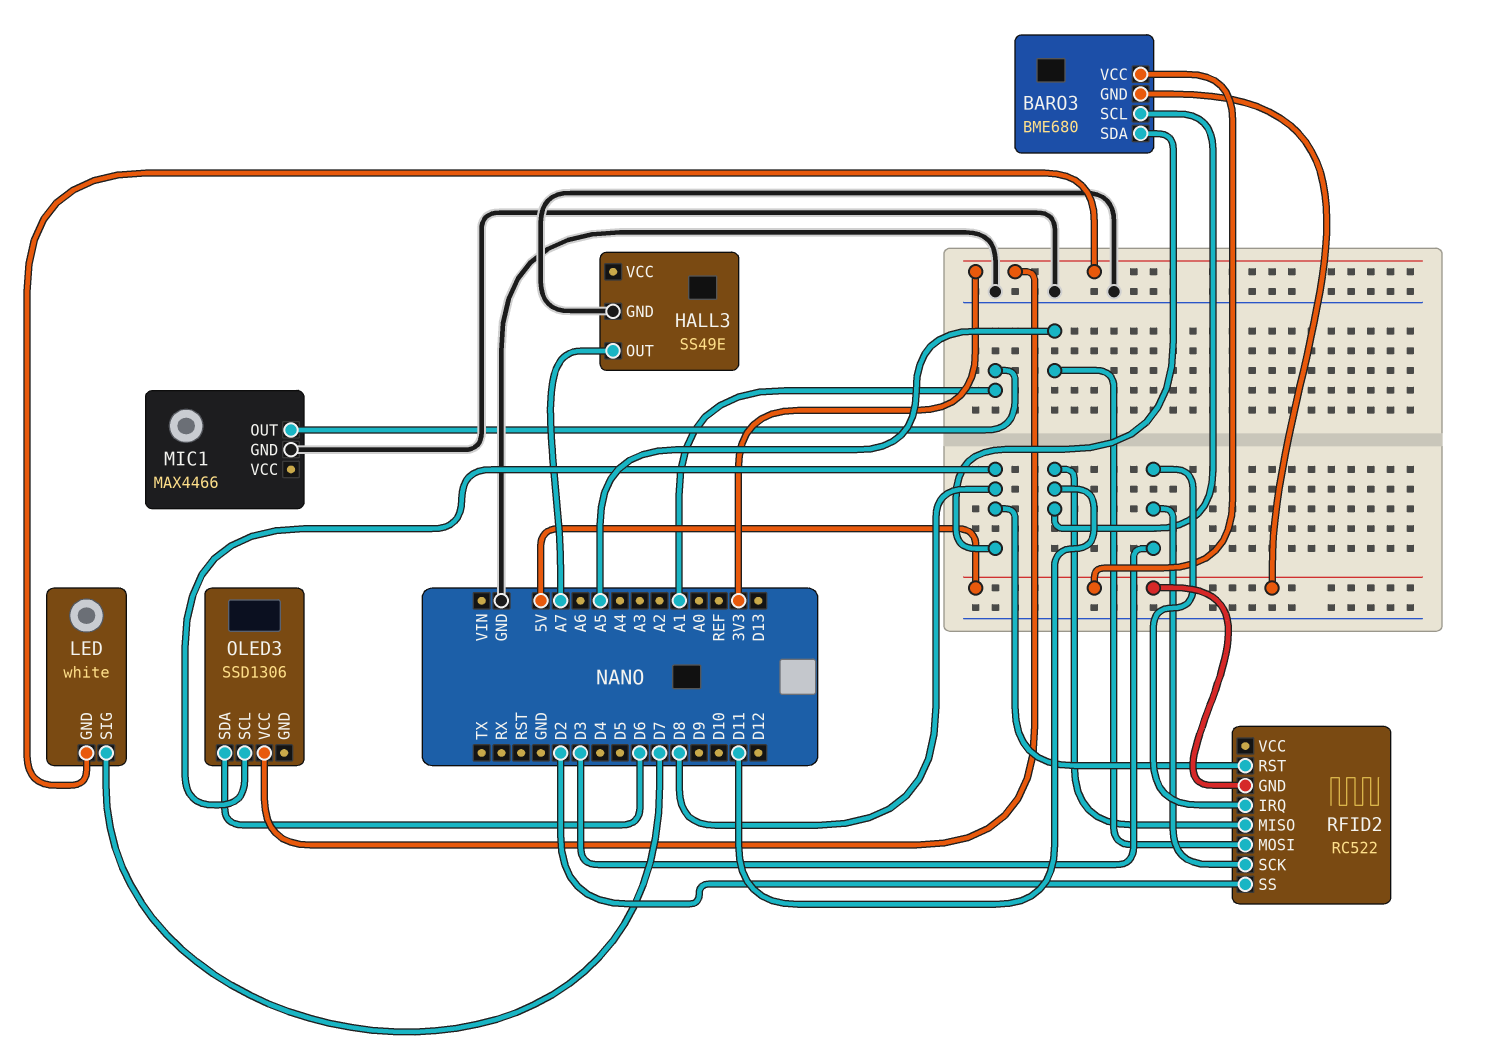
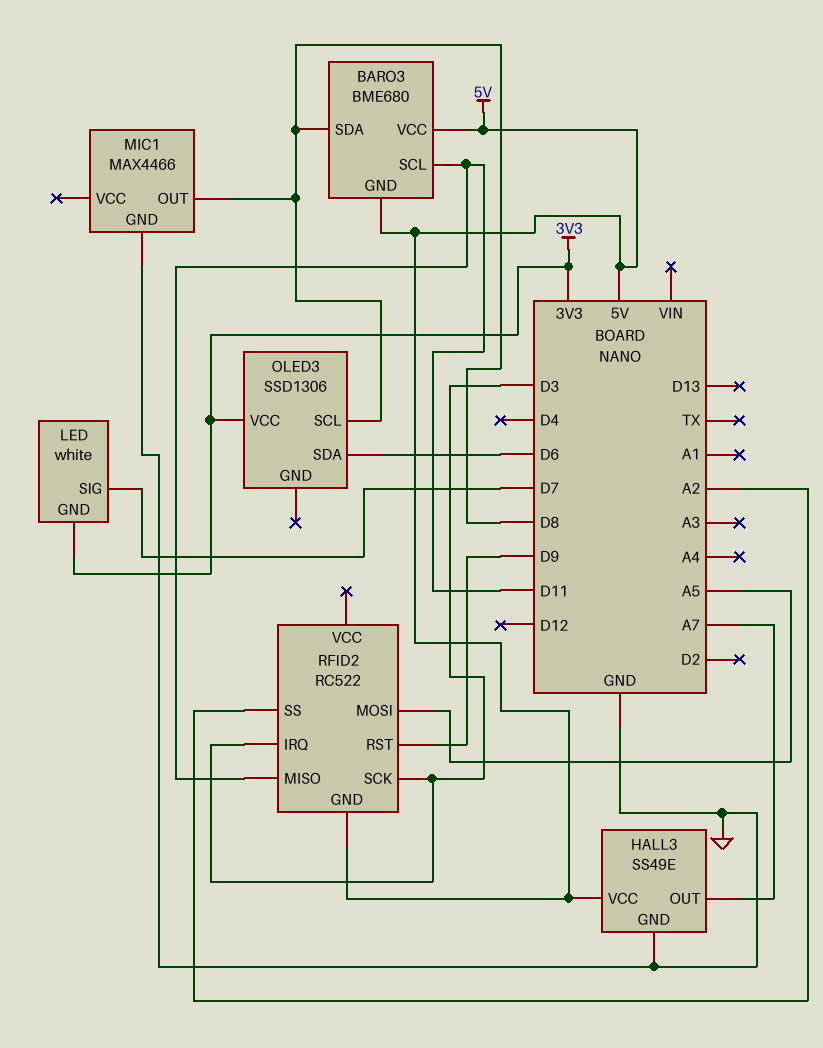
HALL3 pin VCC: none -> 5V
MIC1 pin OUT: A1 -> D8
RFID2 pin RST: D8 -> D9
RFID2 pin SS: D2 -> A2

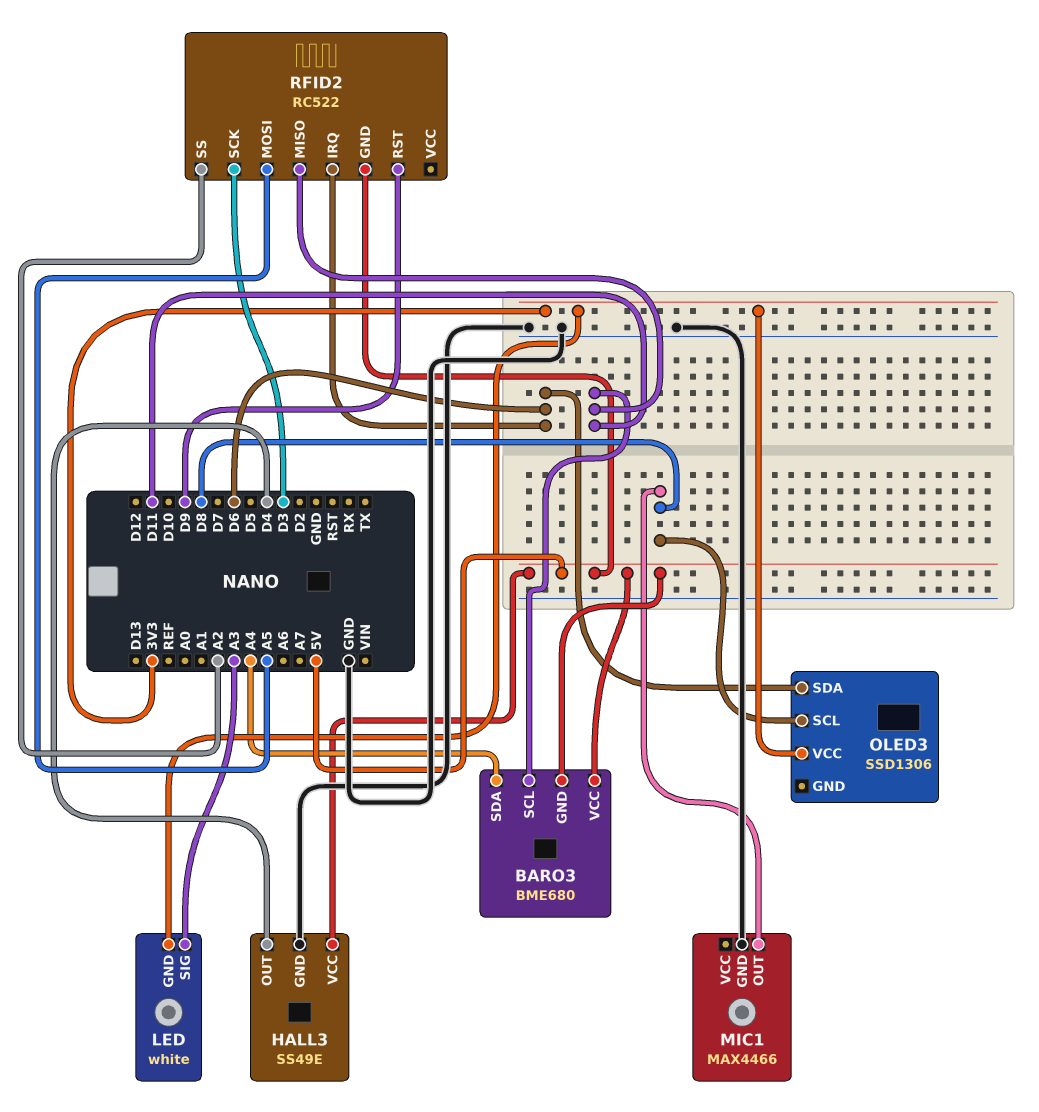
BARO3 pin SDA: D8 -> A4
HALL3 pin OUT: A7 -> D4
LED pin SIG: D7 -> A3
RFID2 pin IRQ: D3 -> D6

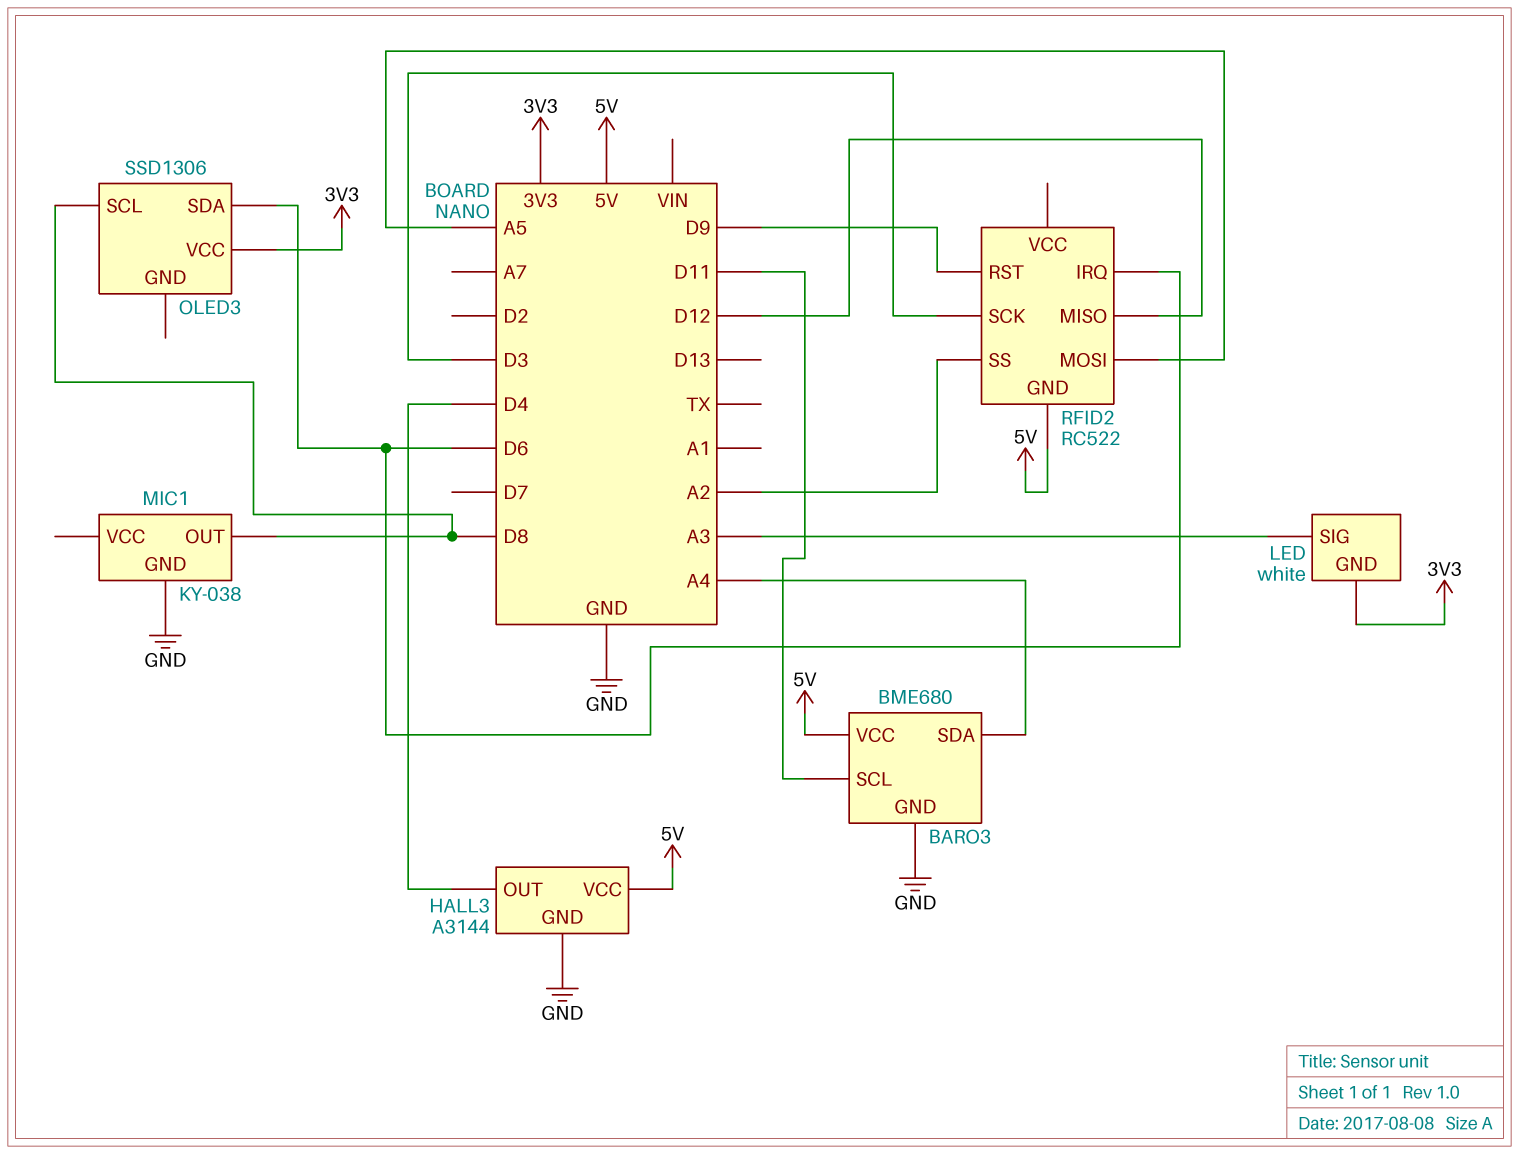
BARO3 pin GND: 5V -> GND
HALL3: SS49E -> A3144
MIC1: MAX4466 -> KY-038
RFID2 pin MISO: D11 -> D12

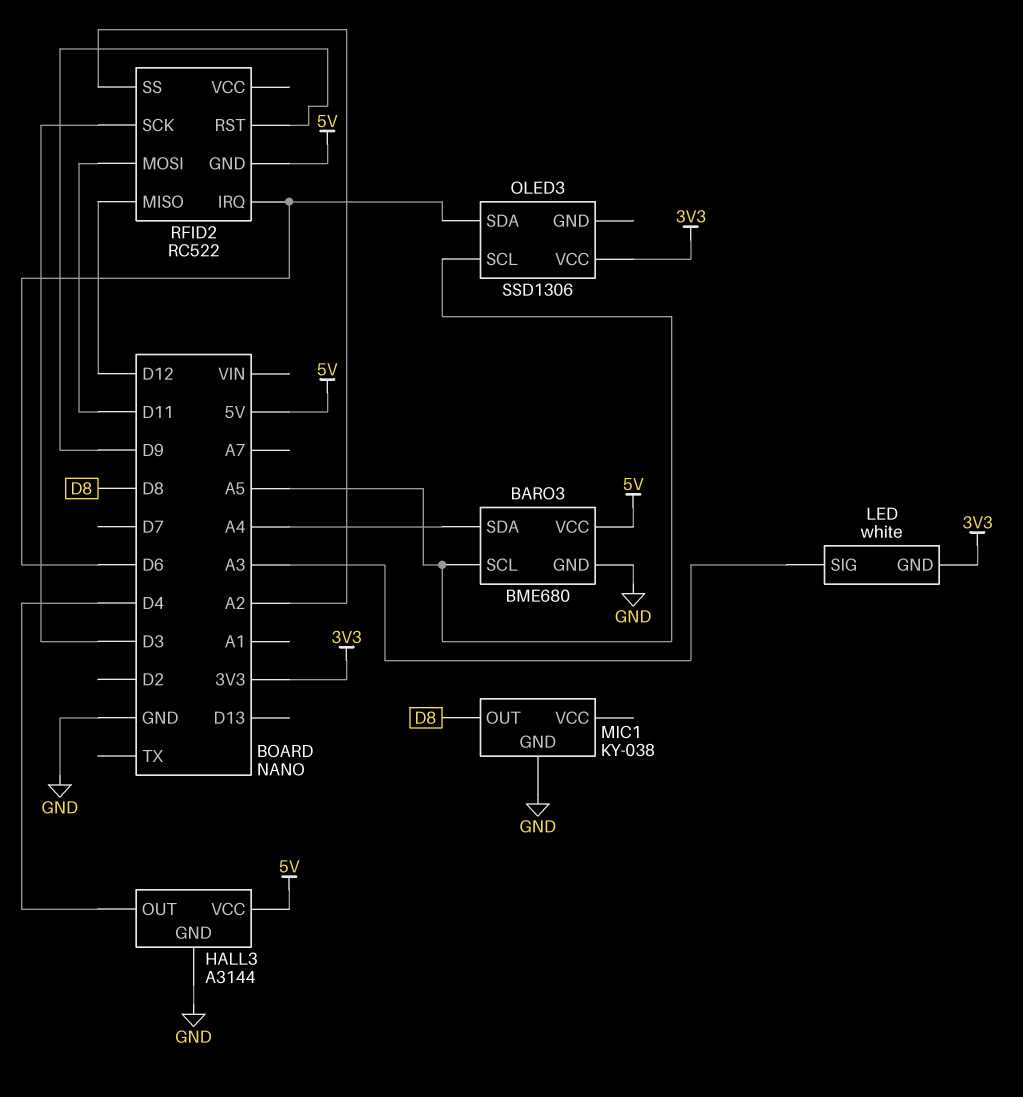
BARO3 pin SCL: D11 -> A5
OLED3 pin SCL: D8 -> A5
RFID2 pin MOSI: A5 -> D11

